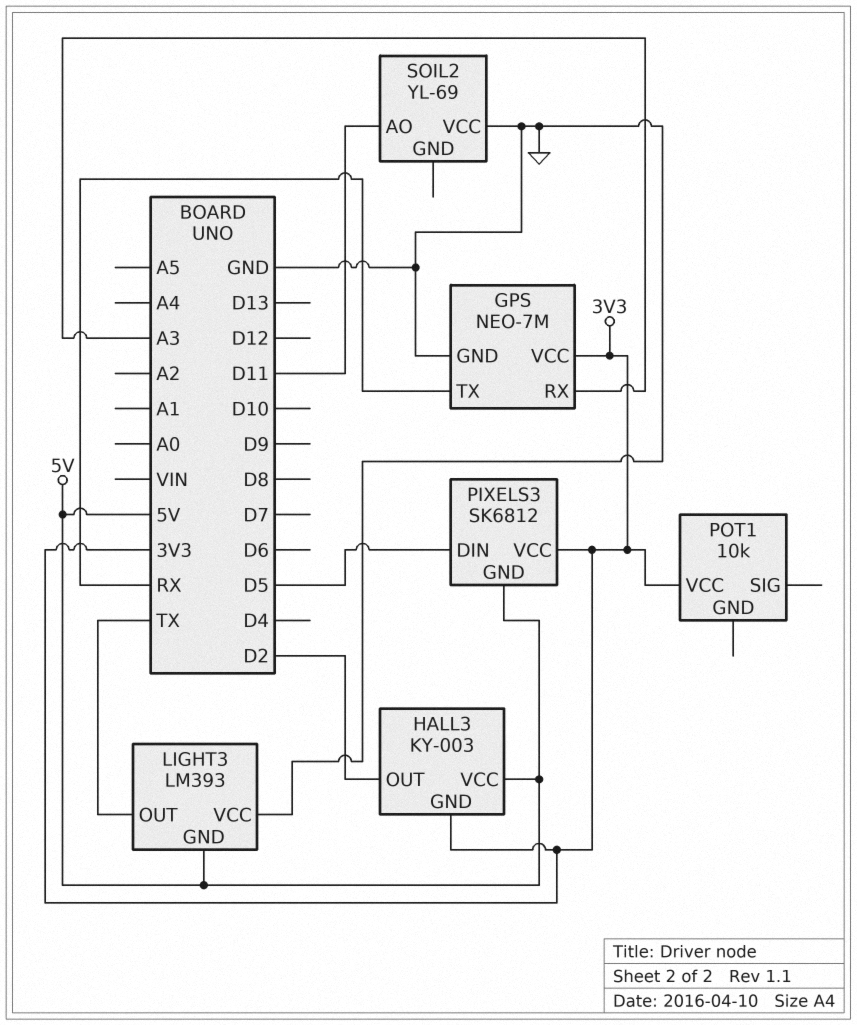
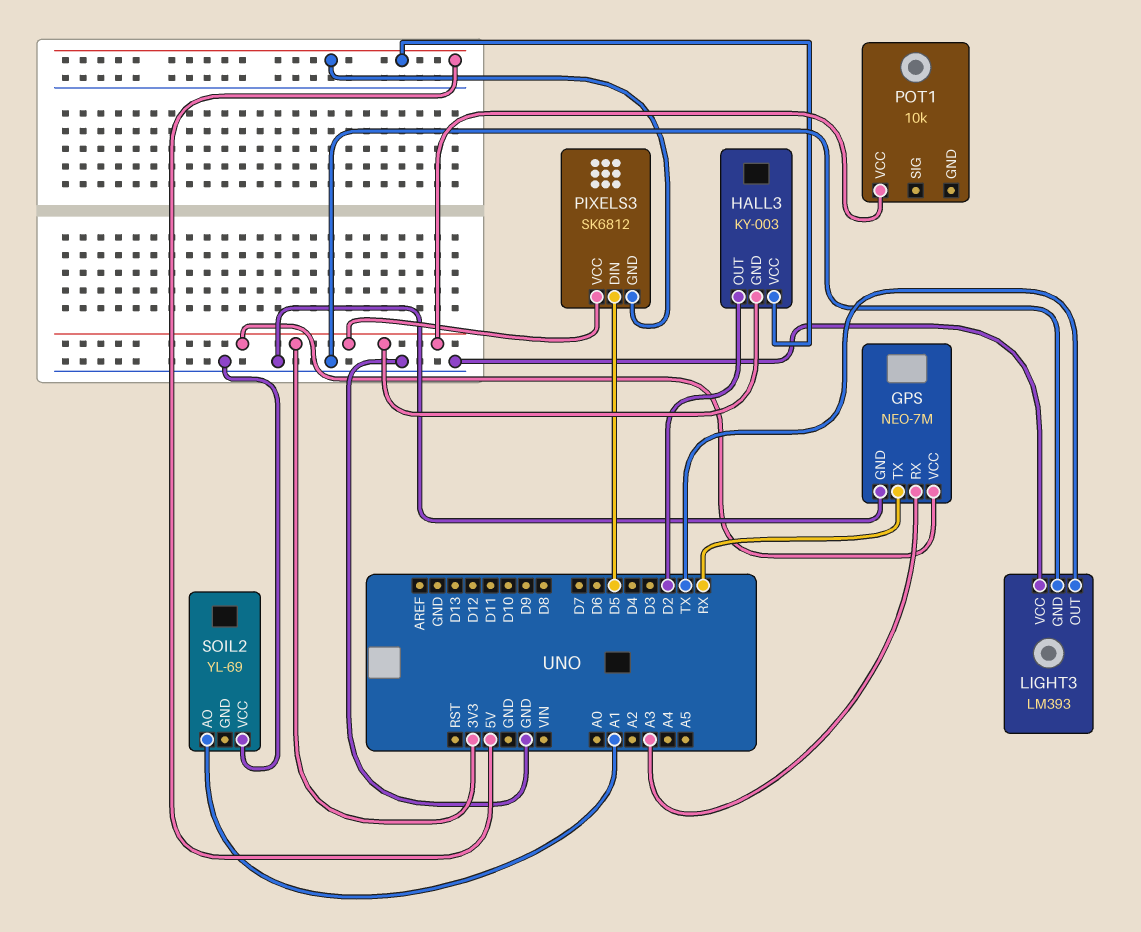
LIGHT3 pin GND: 5V -> GND
SOIL2 pin AO: D11 -> A1

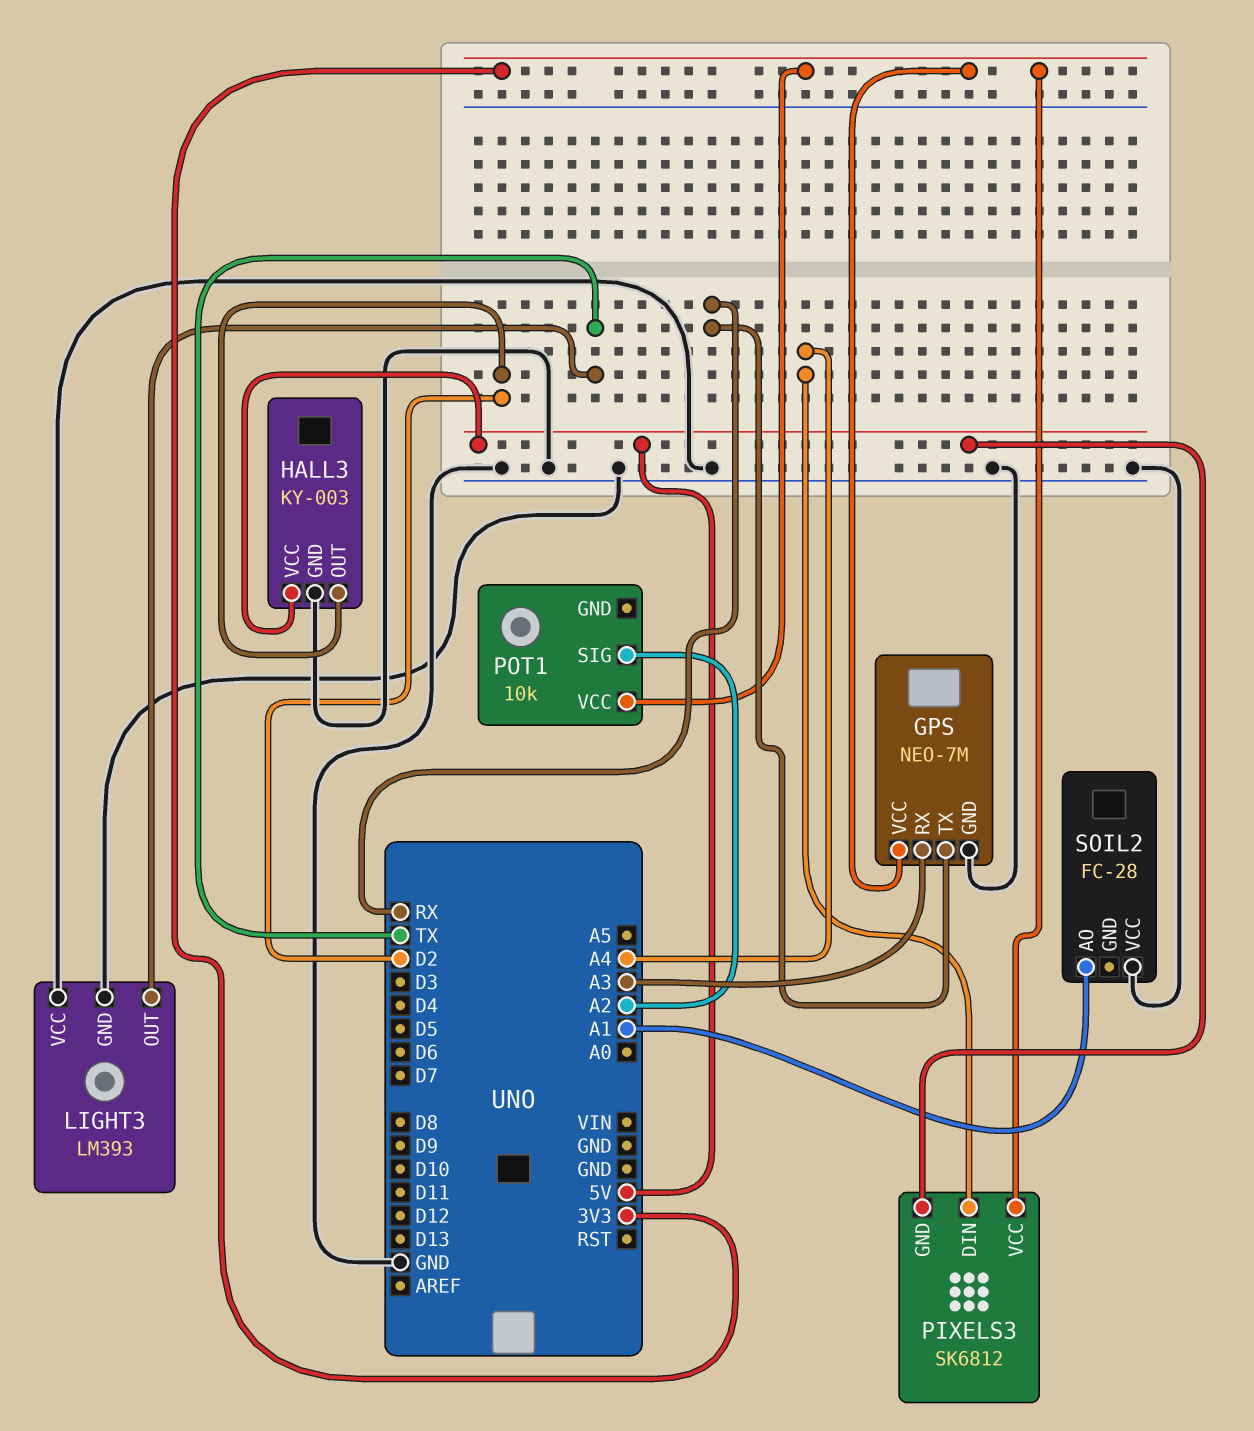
HALL3 pin GND: 3V3 -> GND
PIXELS3 pin DIN: D5 -> A4
POT1 pin SIG: none -> A2
SOIL2: YL-69 -> FC-28

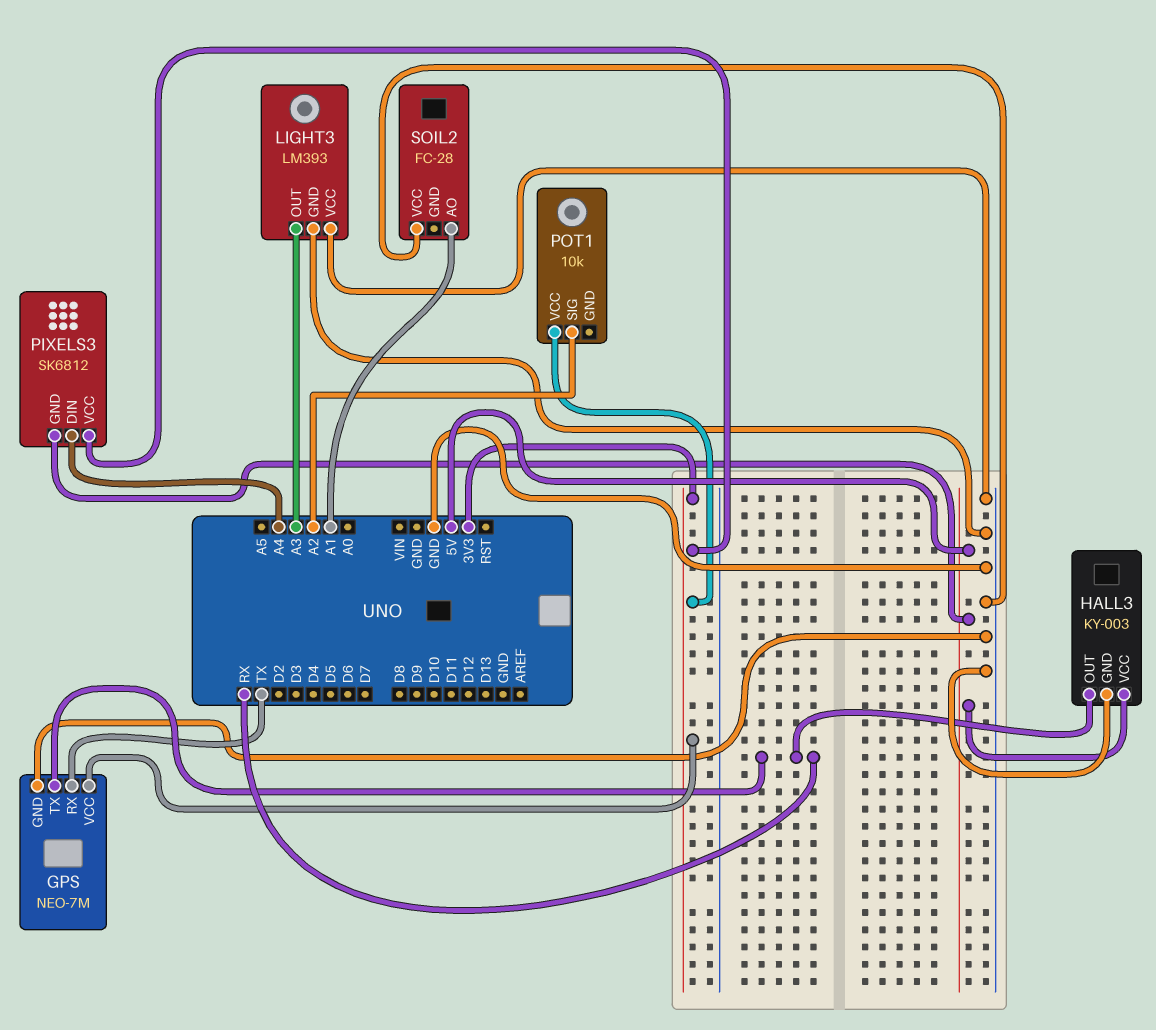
GPS pin RX: A3 -> TX
HALL3 pin OUT: D2 -> RX
LIGHT3 pin OUT: TX -> A3

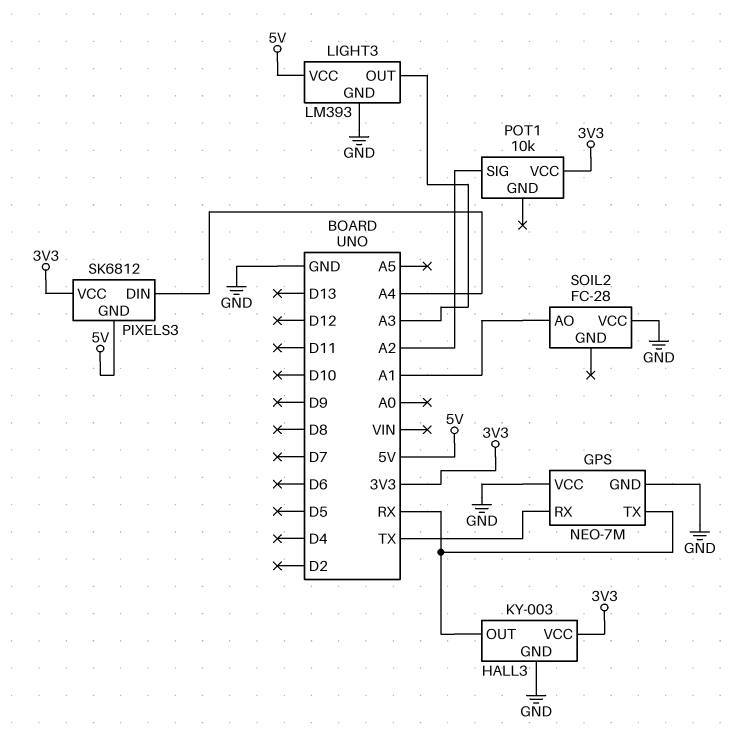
GPS pin VCC: 3V3 -> GND
HALL3 pin VCC: 5V -> 3V3
LIGHT3 pin VCC: GND -> 5V

